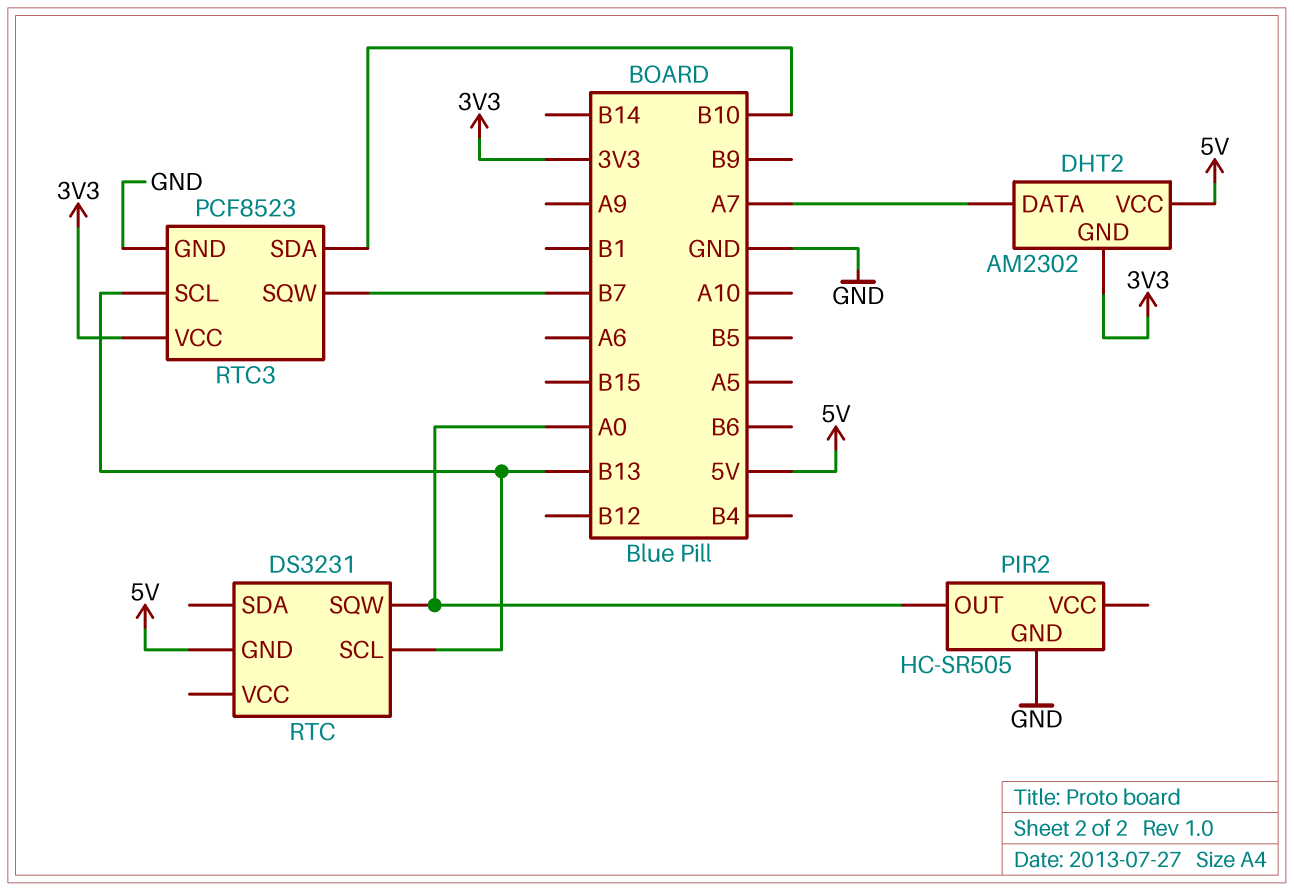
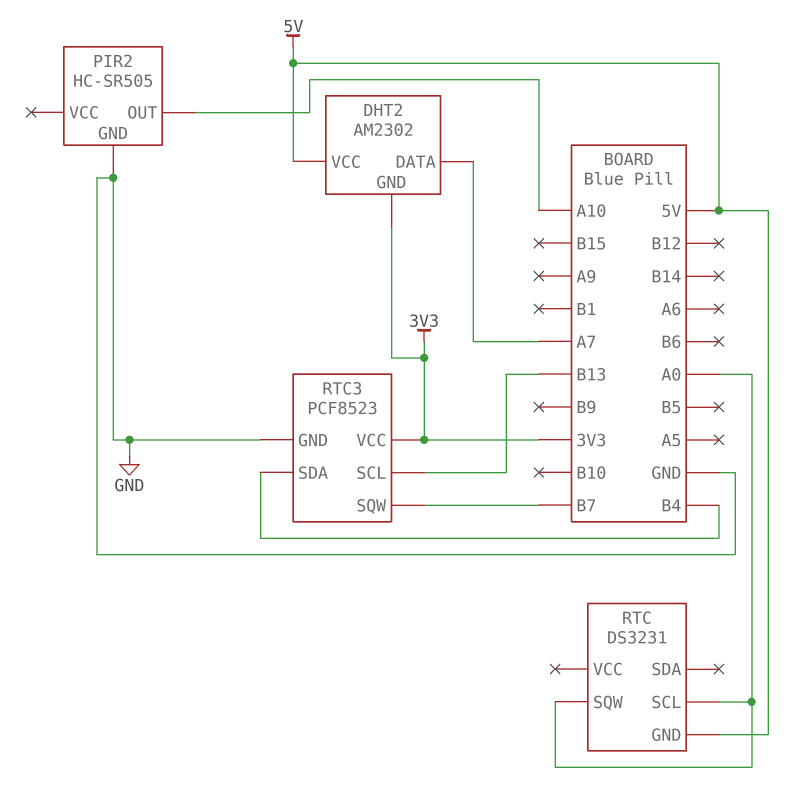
PIR2 pin OUT: A0 -> A10
RTC pin SCL: B13 -> A0
RTC3 pin SDA: B10 -> B4

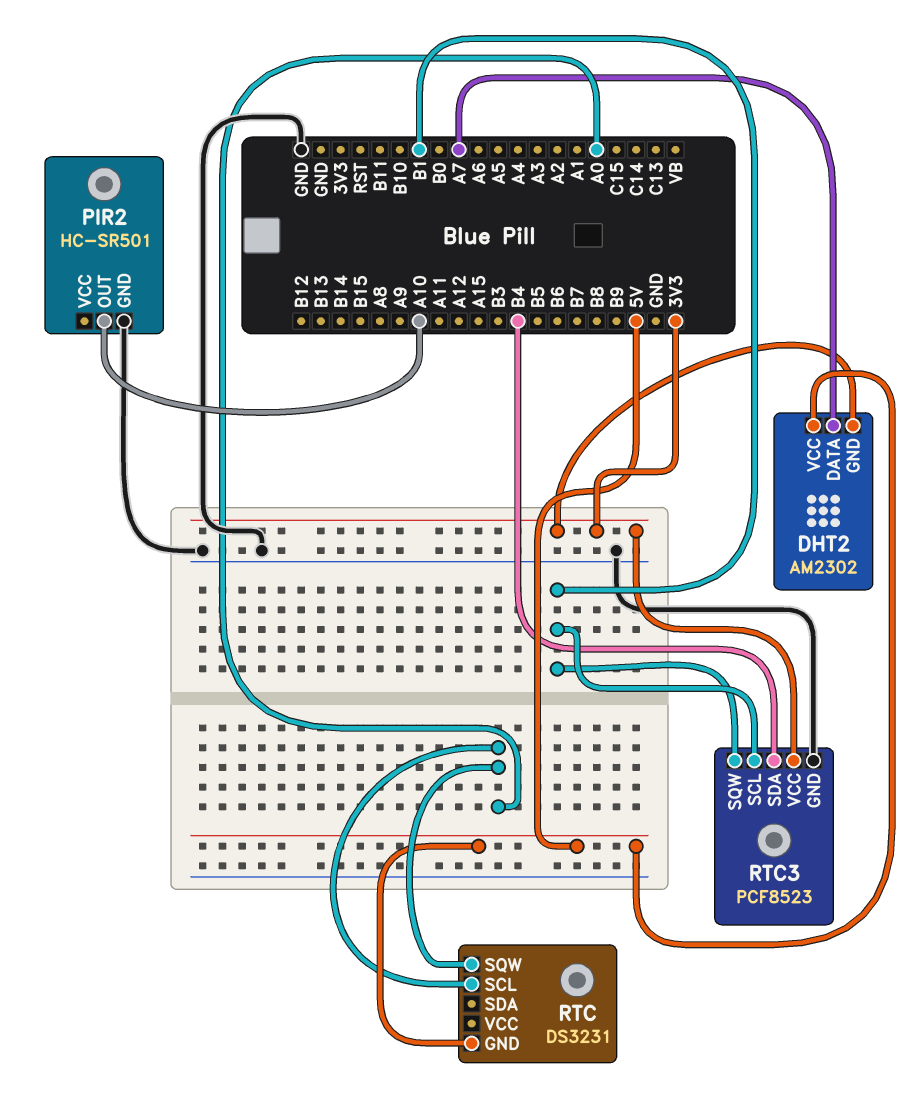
PIR2: HC-SR505 -> HC-SR501
RTC3 pin SCL: B13 -> B1
RTC3 pin SQW: B7 -> B1

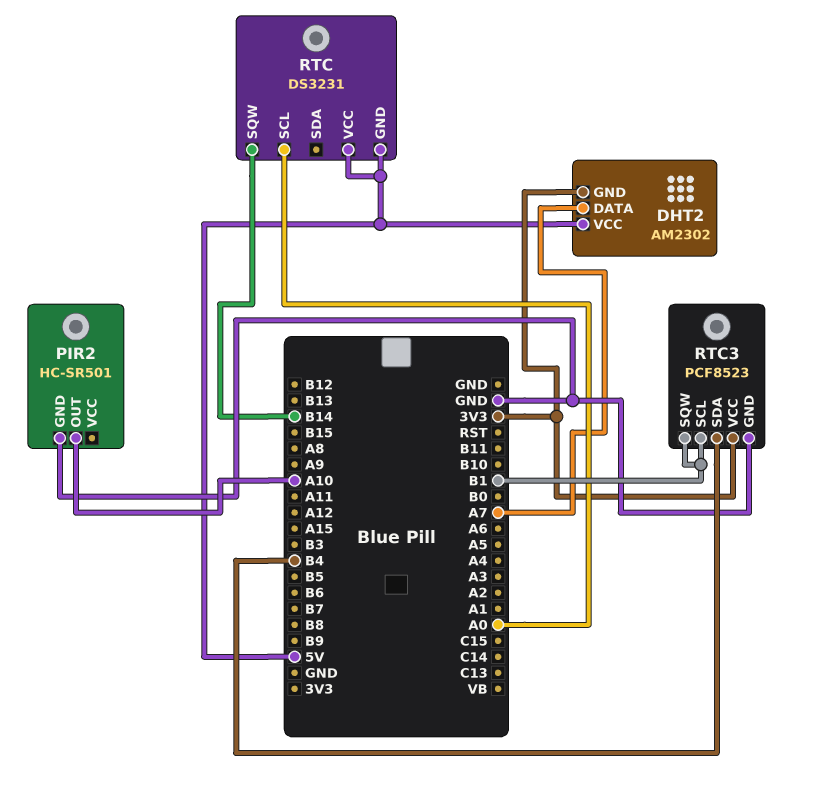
RTC pin SQW: A0 -> B14
RTC pin VCC: none -> 5V

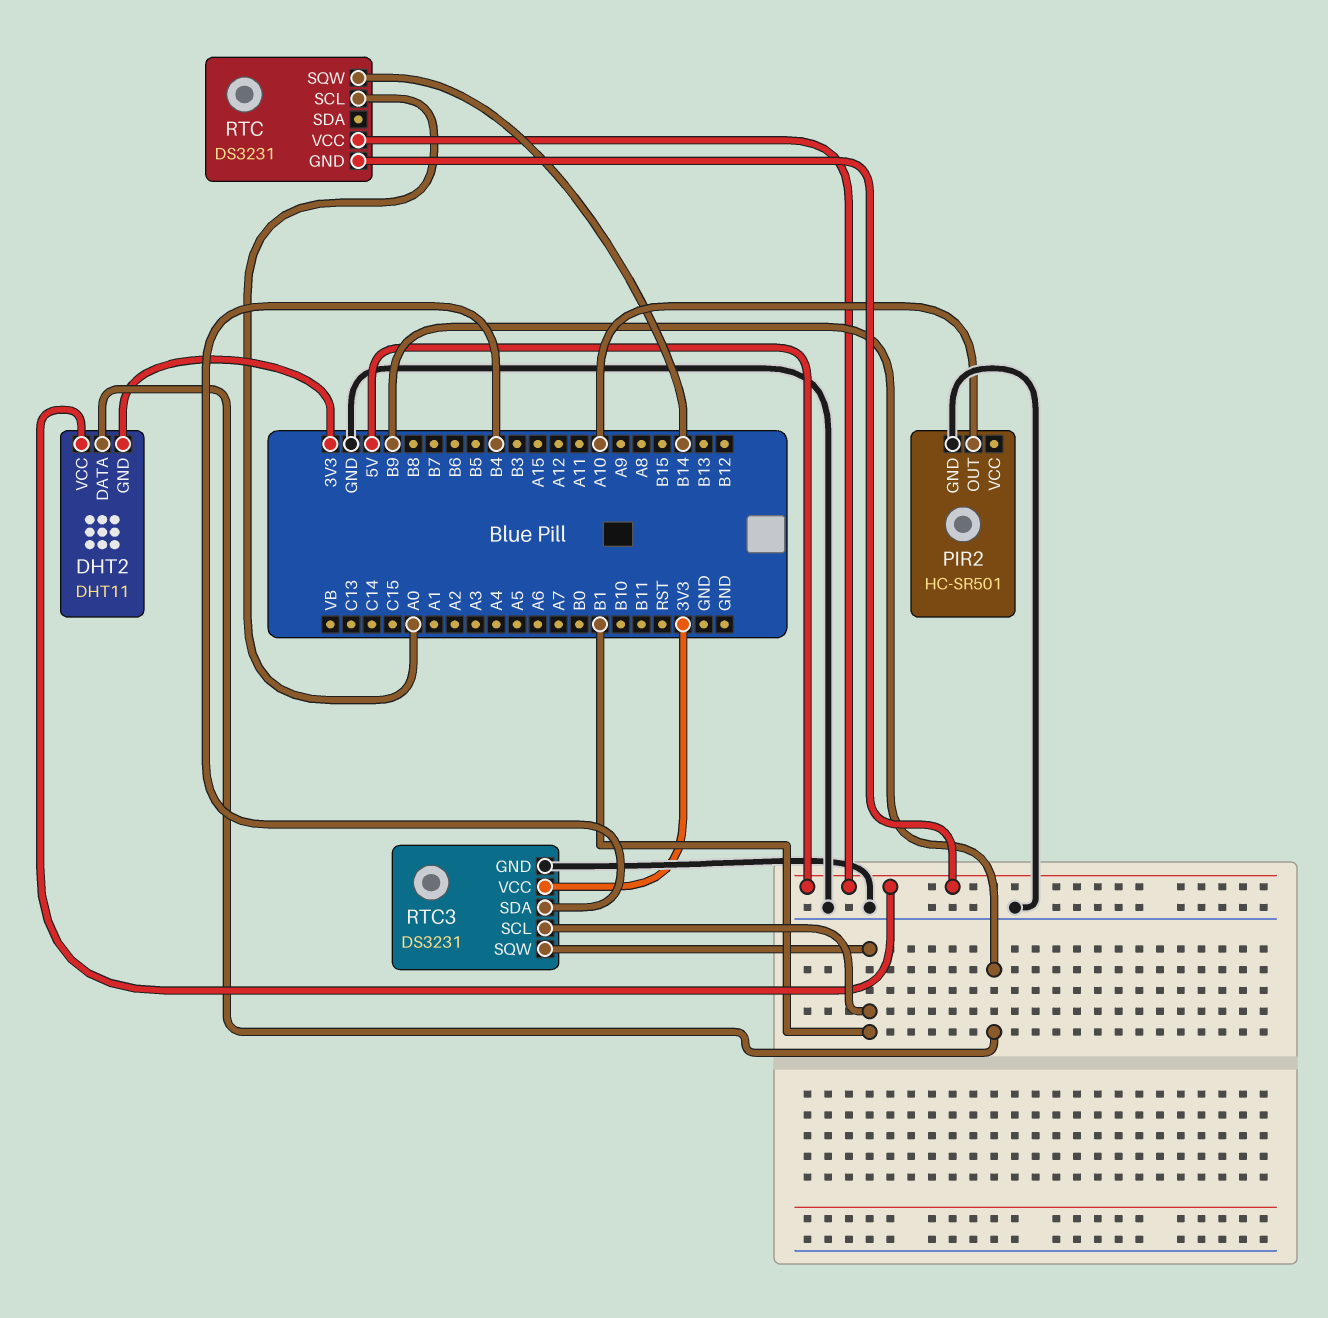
DHT2: AM2302 -> DHT11
DHT2 pin DATA: A7 -> B9
RTC3: PCF8523 -> DS3231

